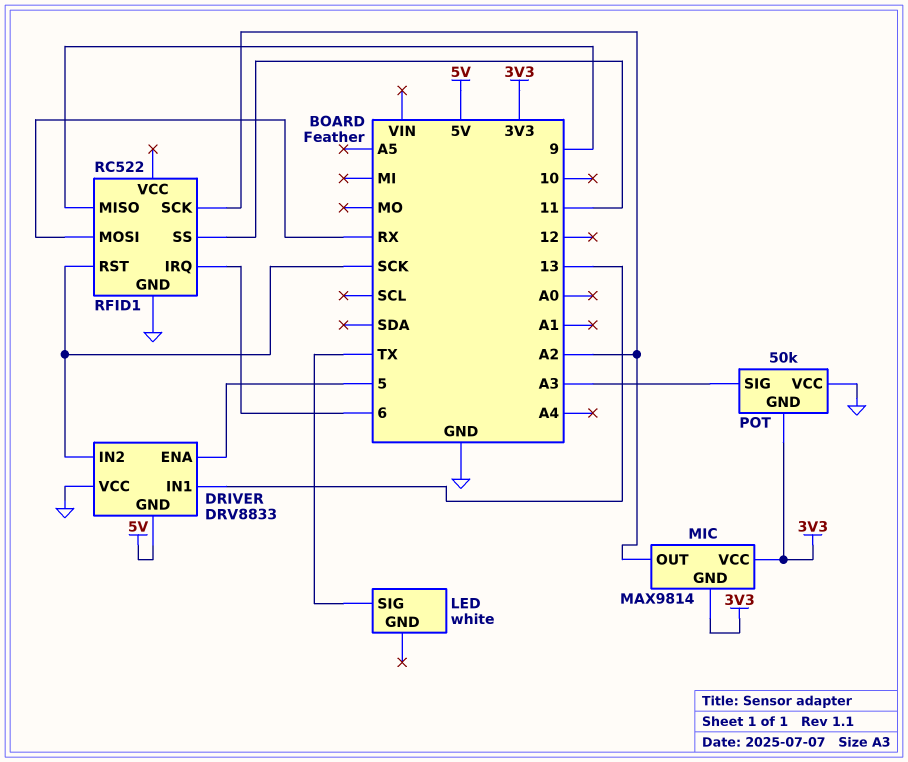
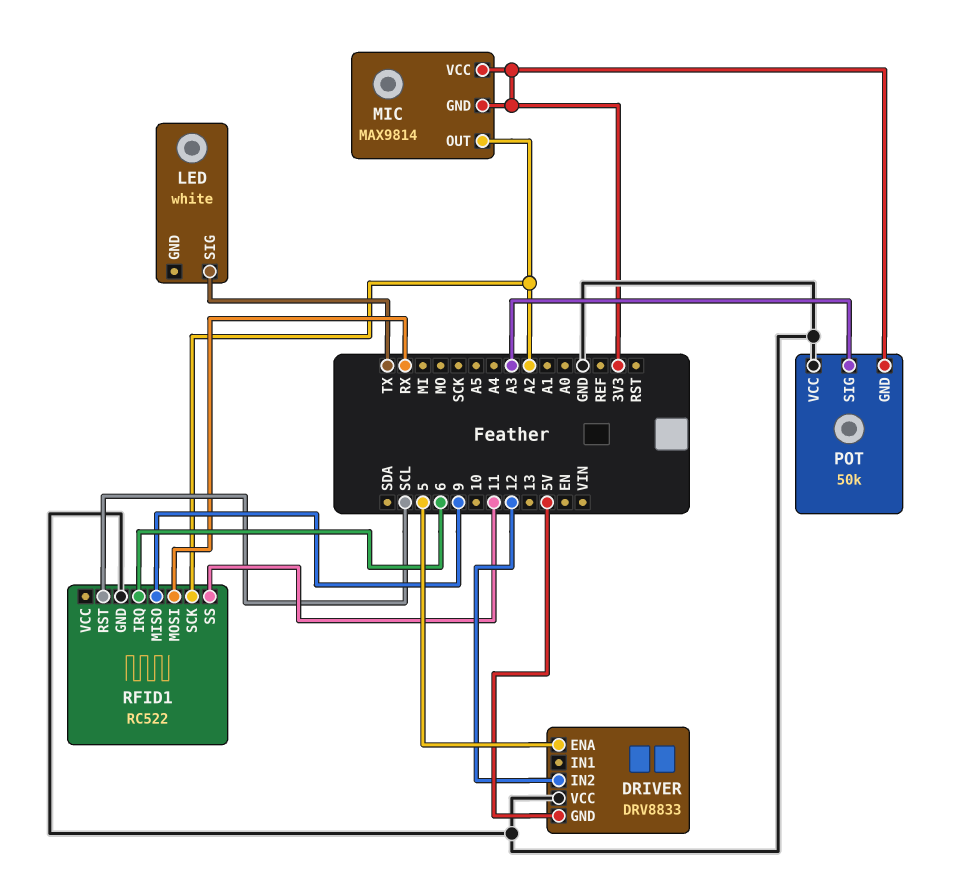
DRIVER pin IN1: 13 -> none
DRIVER pin IN2: SCK -> 12
RFID1 pin RST: SCK -> SCL

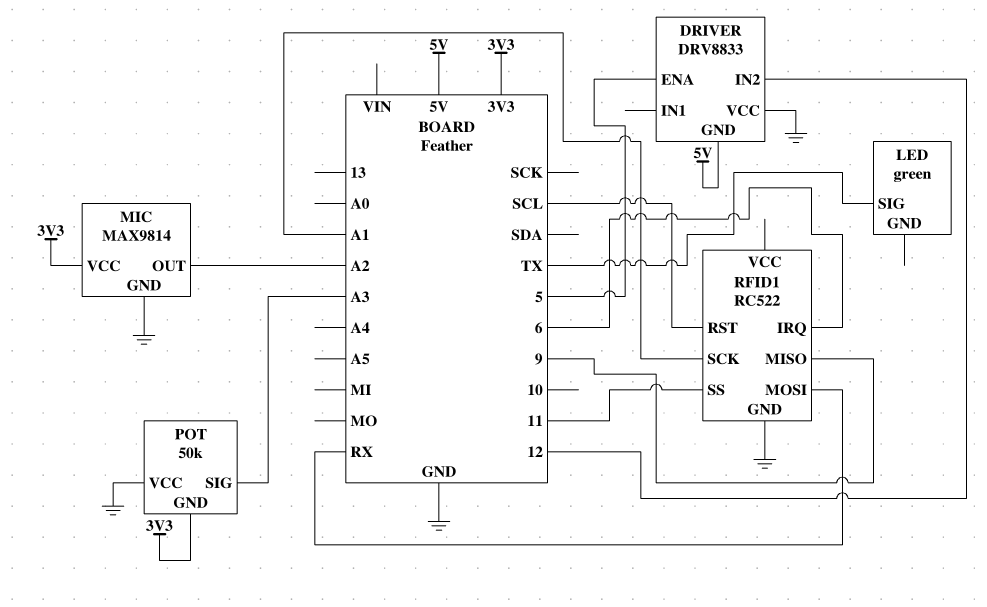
LED: white -> green
MIC pin GND: 3V3 -> GND
RFID1 pin SCK: A2 -> A1

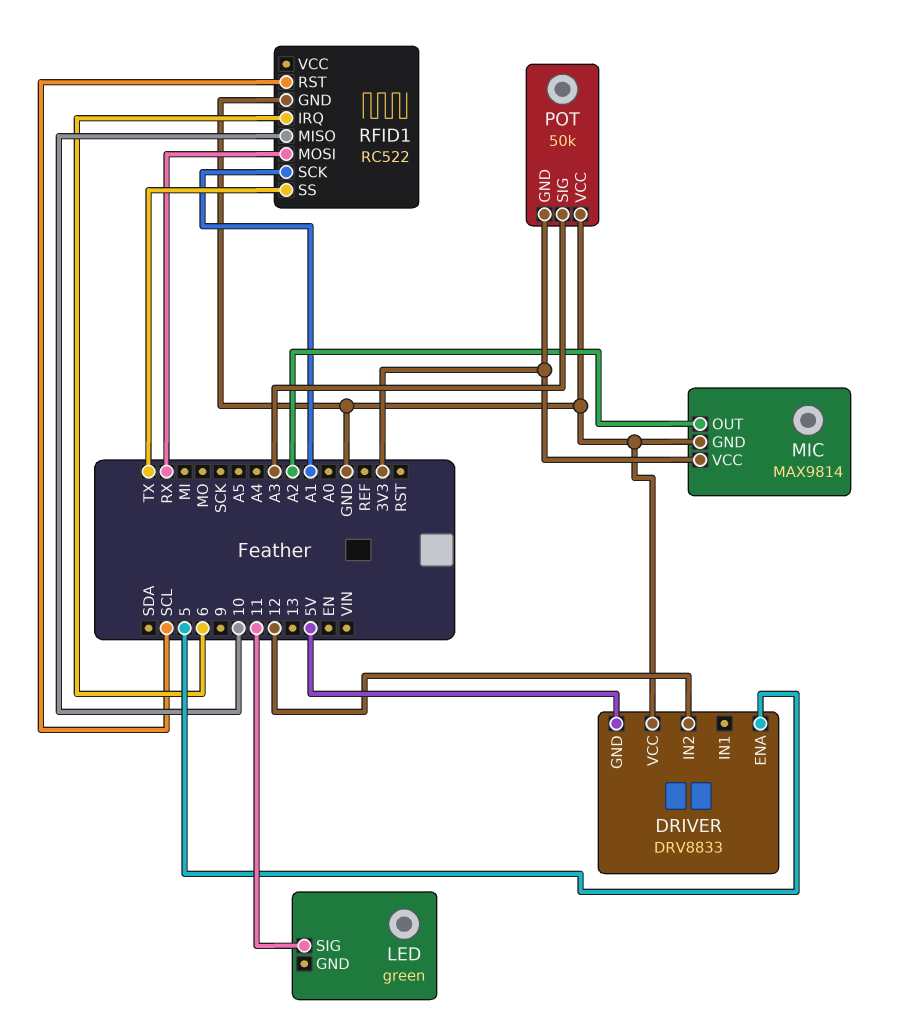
LED pin SIG: TX -> 11
RFID1 pin MISO: 9 -> 10
RFID1 pin SS: 11 -> TX

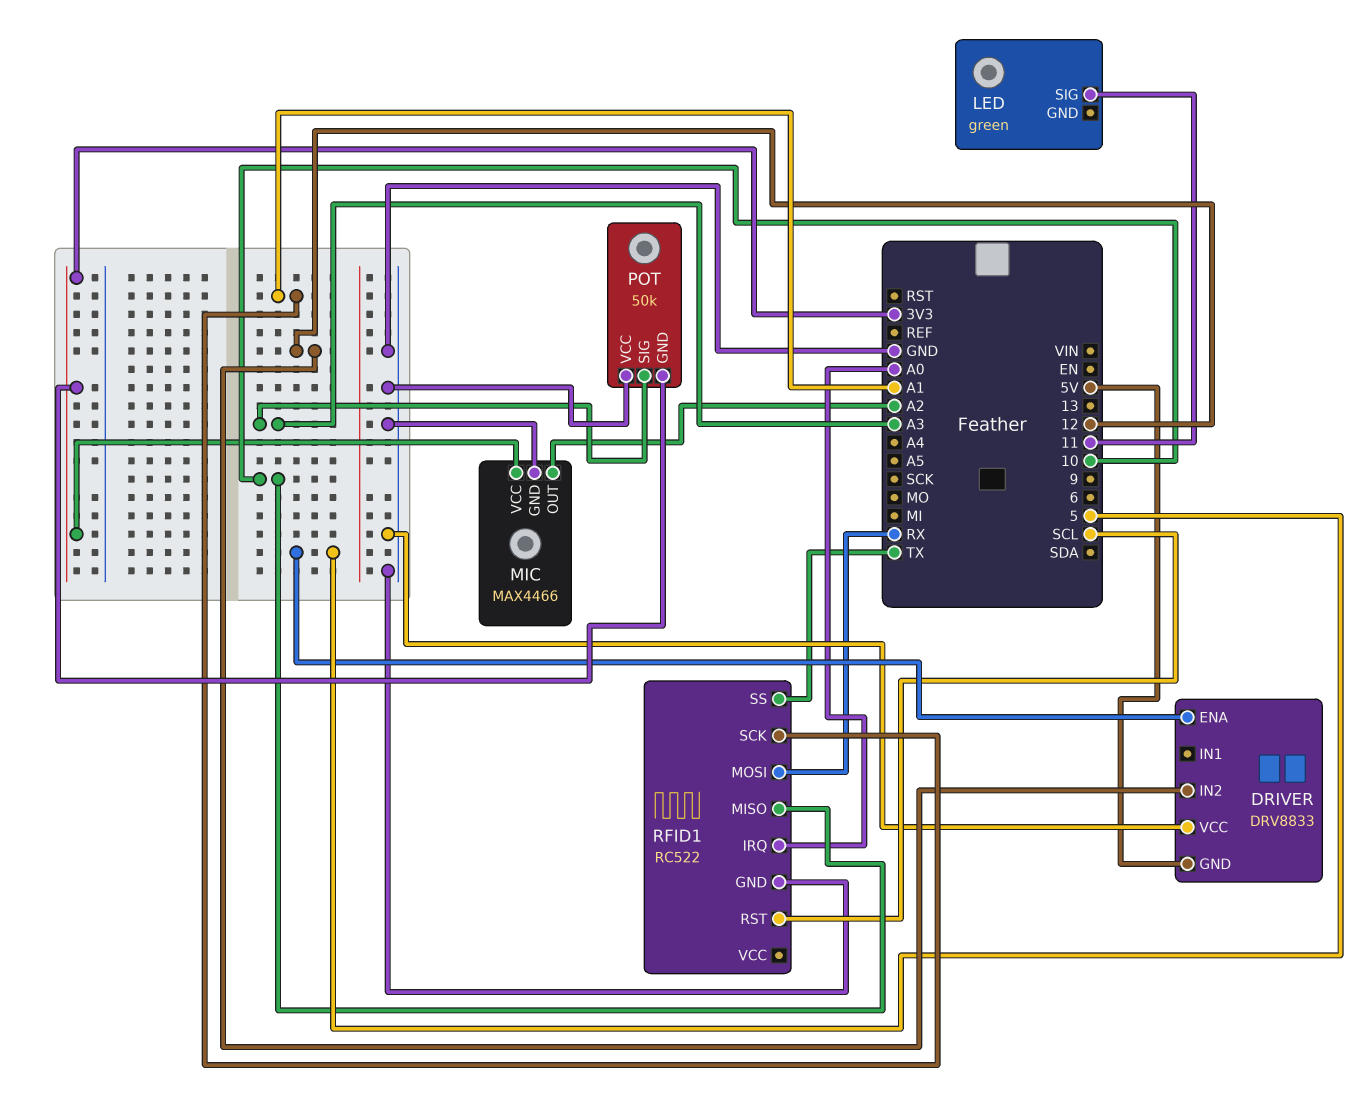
MIC: MAX9814 -> MAX4466
RFID1 pin IRQ: 6 -> A0

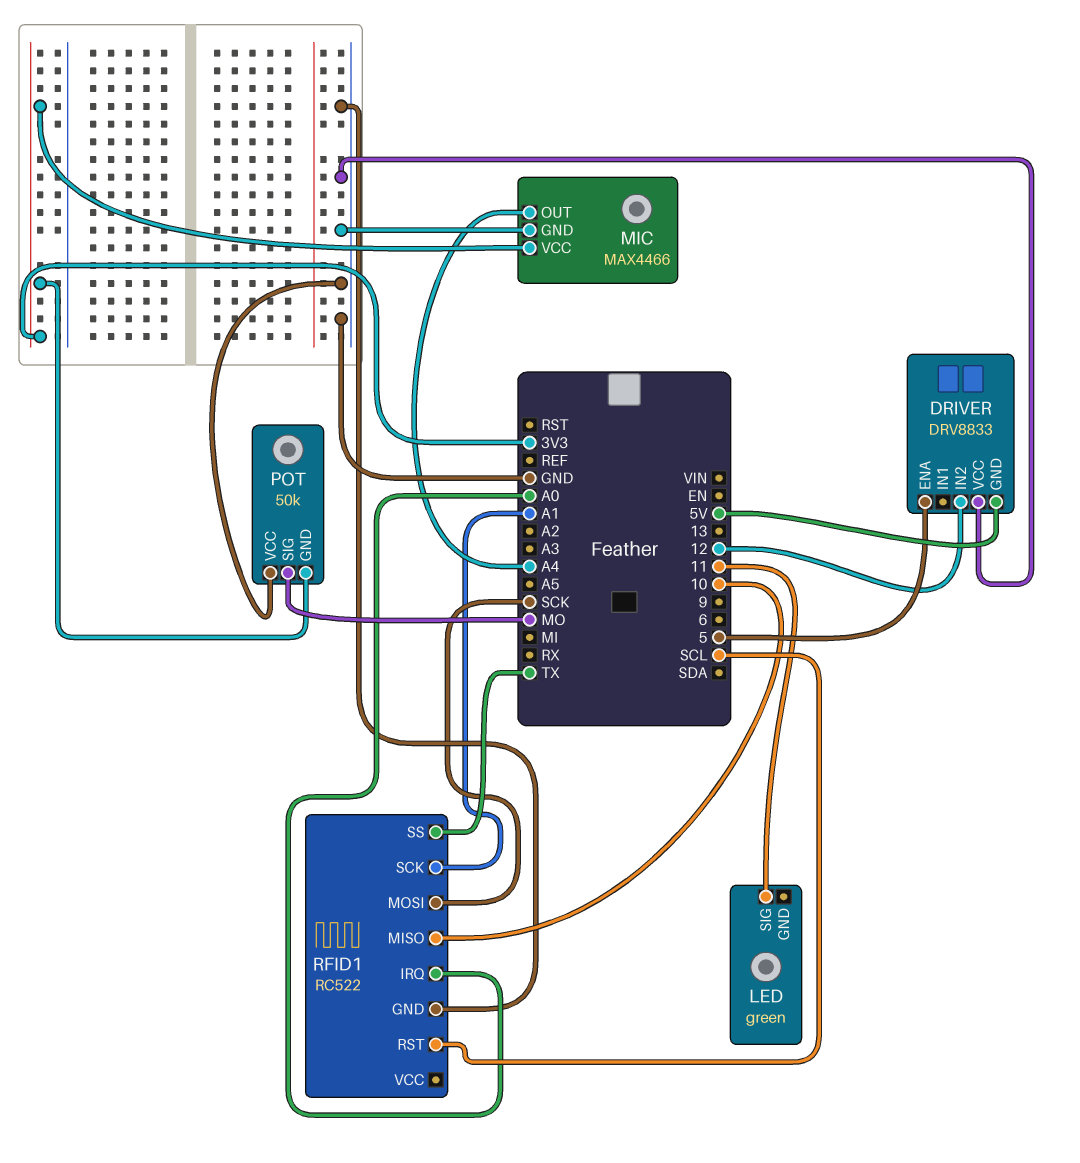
MIC pin OUT: A2 -> A4
POT pin SIG: A3 -> MO
RFID1 pin MOSI: RX -> SCK

